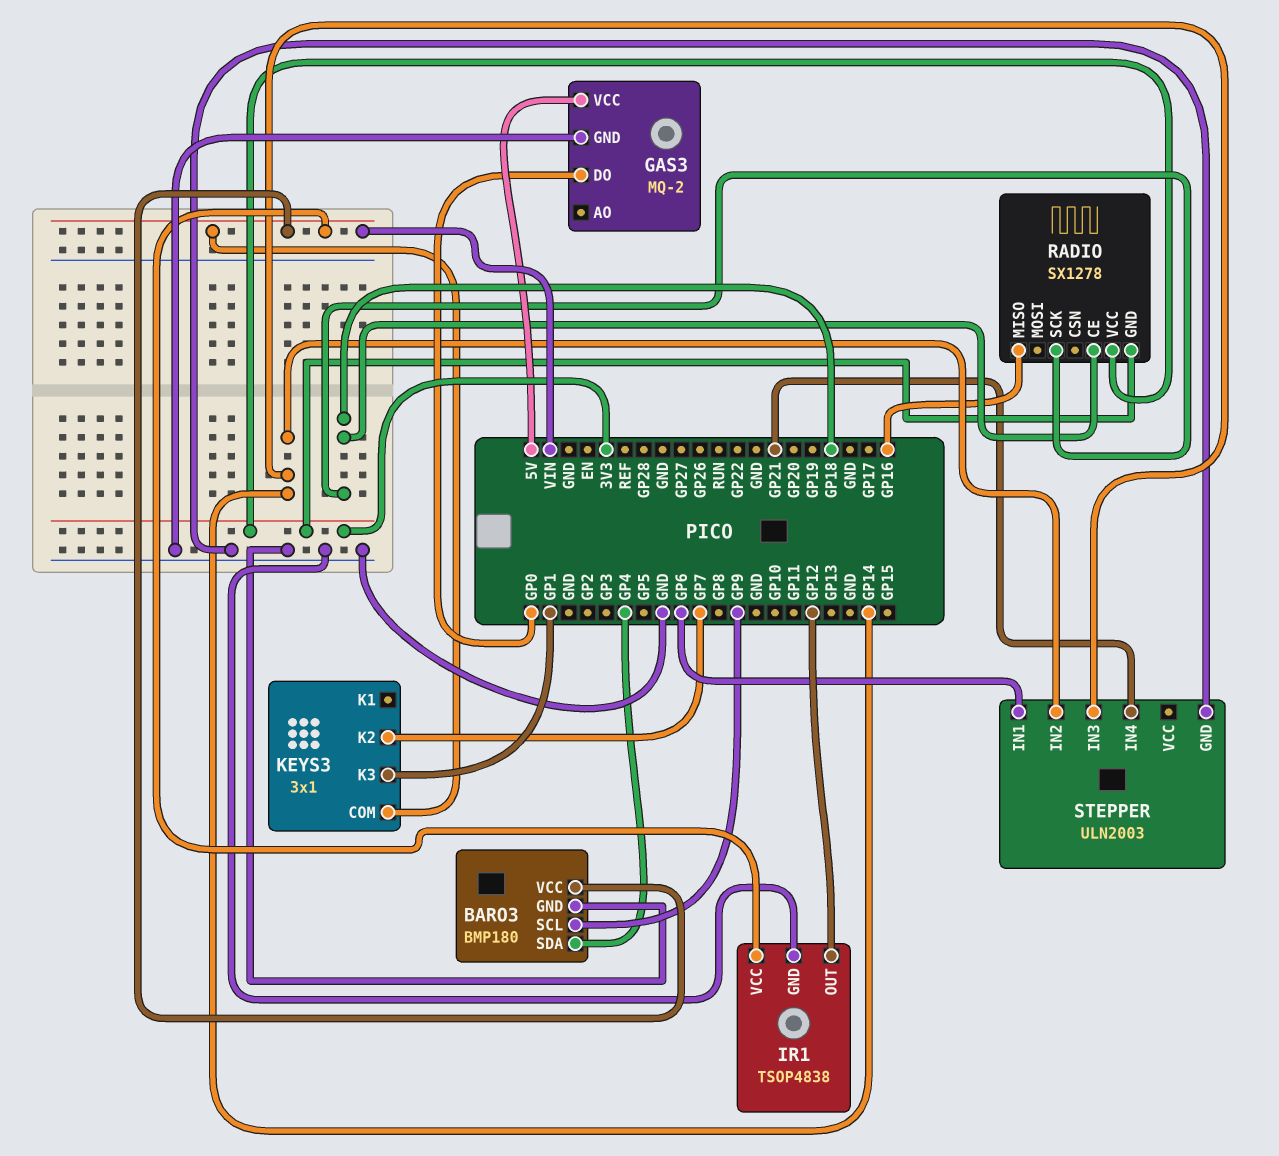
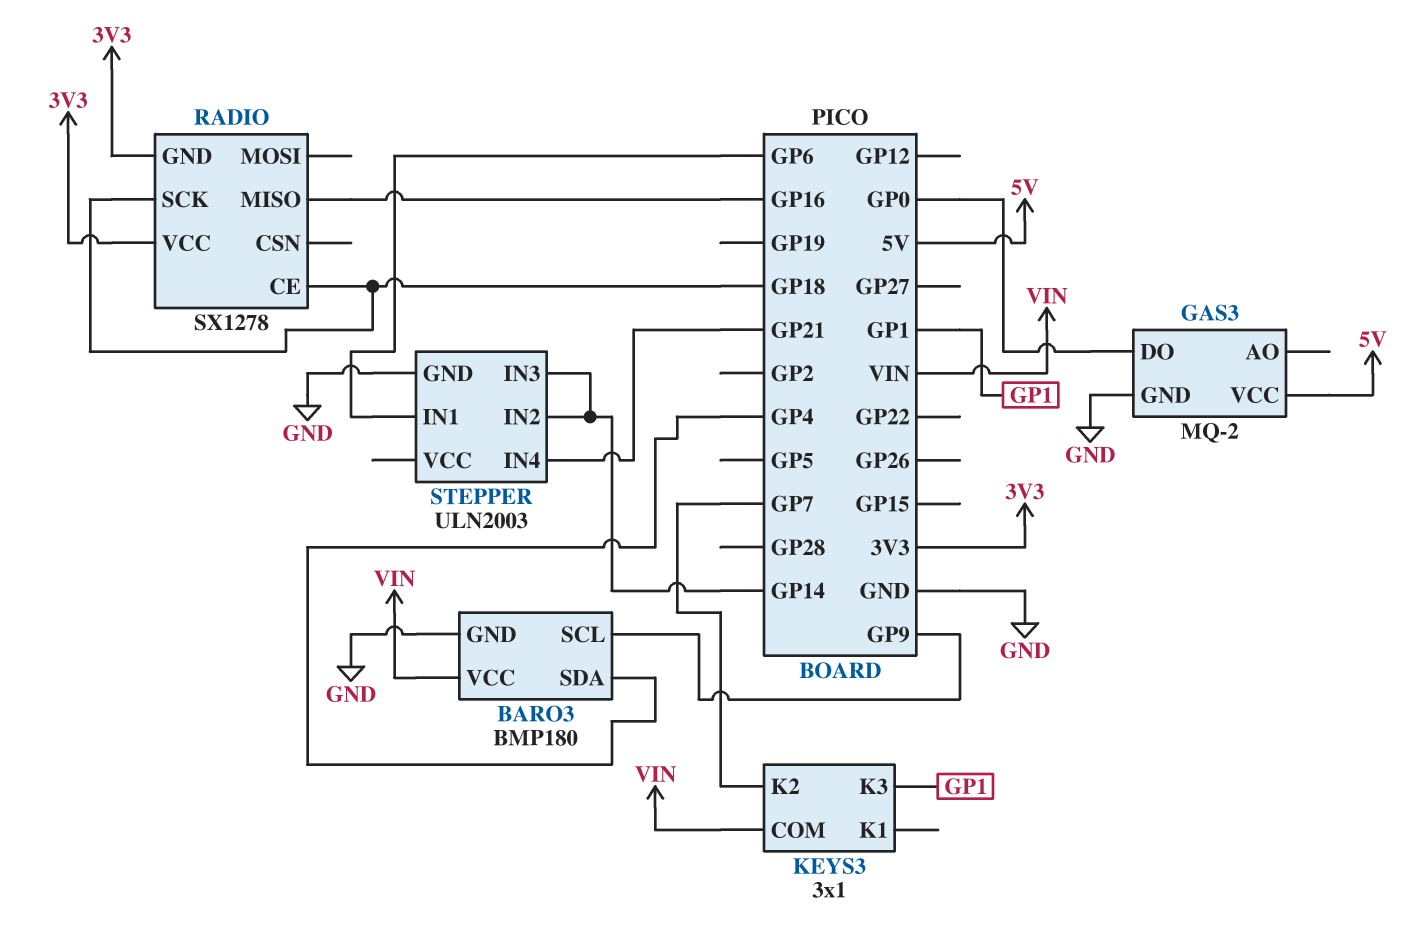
IR1: TSOP4838 -> none
IR1 pin GND: GND -> none
IR1 pin OUT: GP12 -> none
IR1 pin VCC: VIN -> none

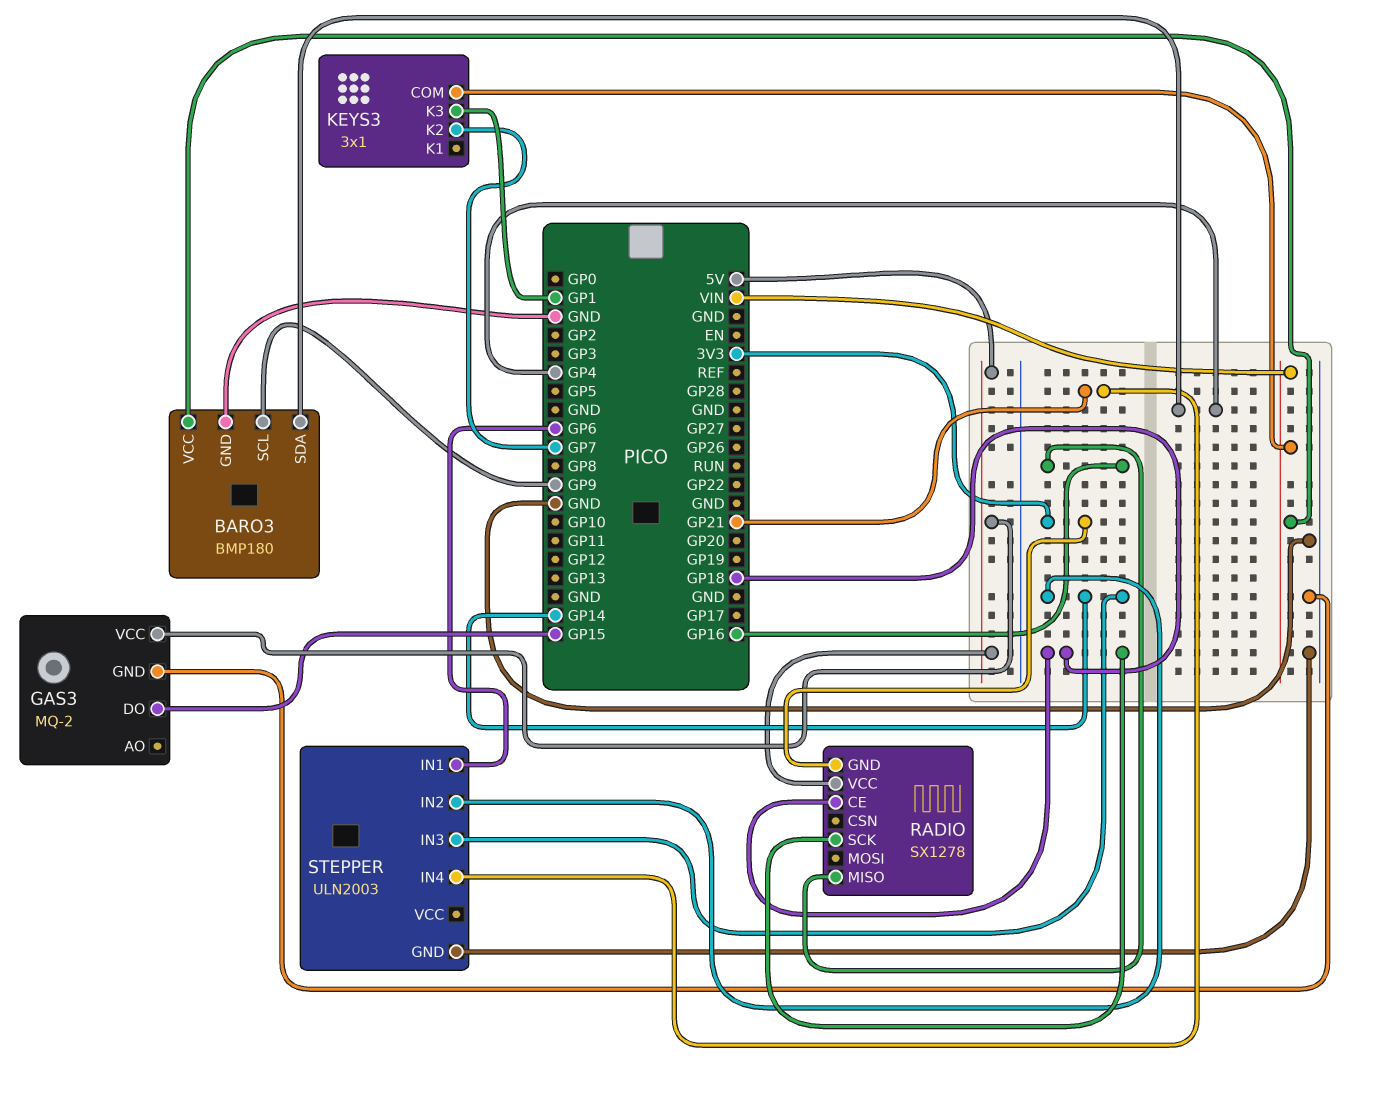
GAS3 pin DO: GP0 -> GP15
RADIO pin VCC: 3V3 -> 5V

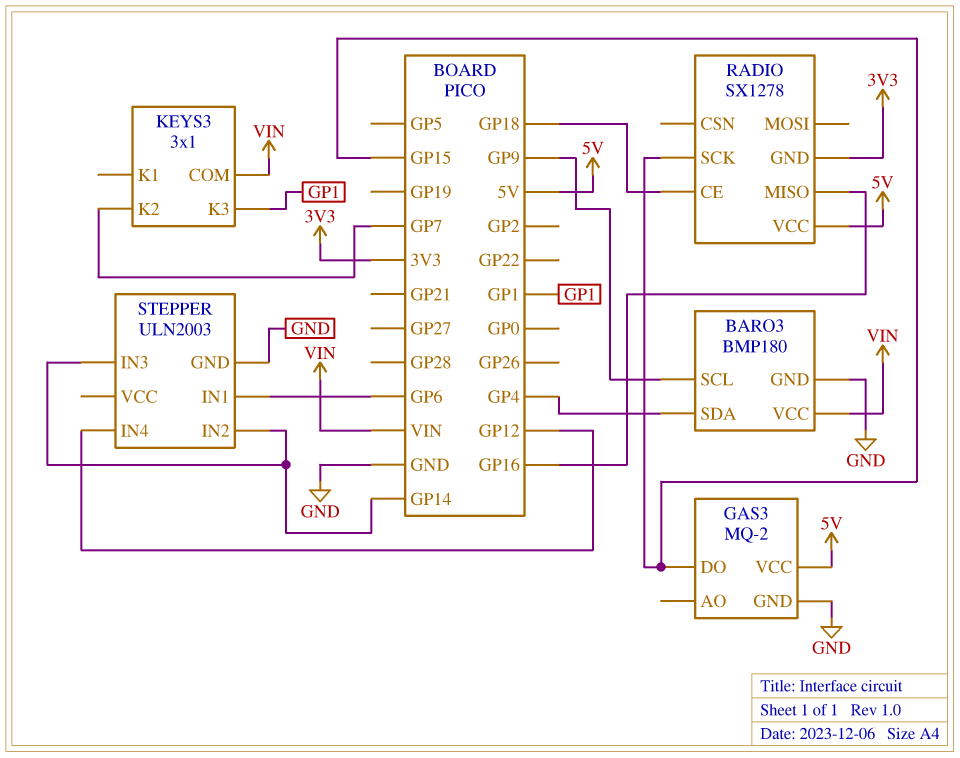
RADIO pin SCK: GP18 -> GP15
STEPPER pin IN4: GP21 -> GP12

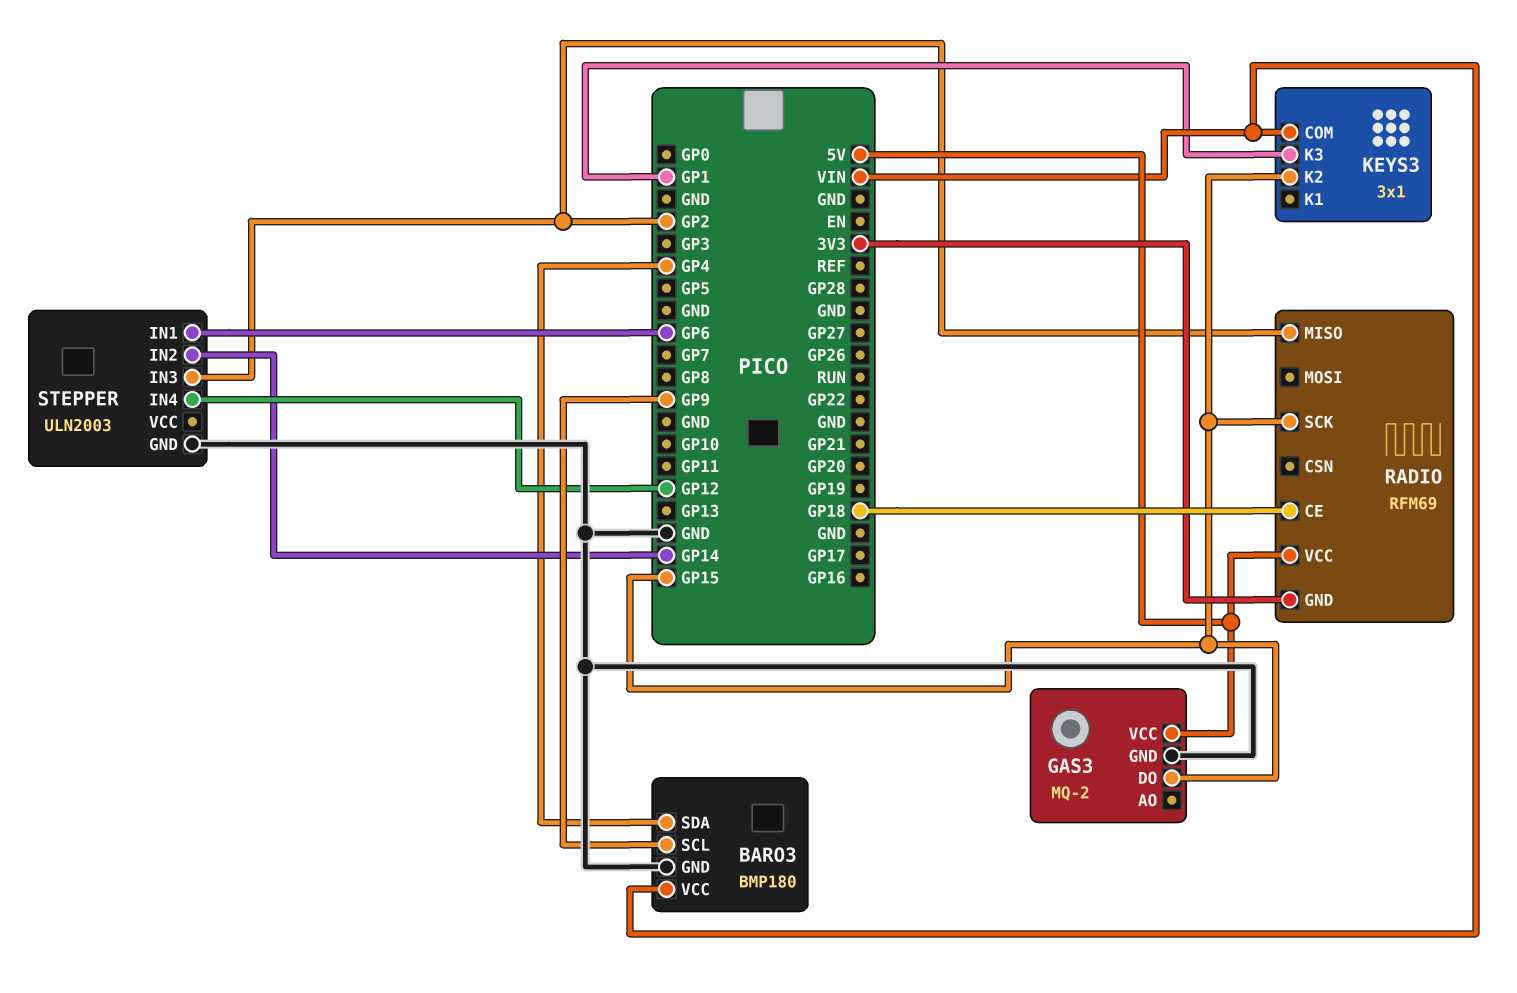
KEYS3 pin K2: GP7 -> GP15
RADIO: SX1278 -> RFM69
RADIO pin MISO: GP16 -> GP2
STEPPER pin IN3: GP14 -> GP2

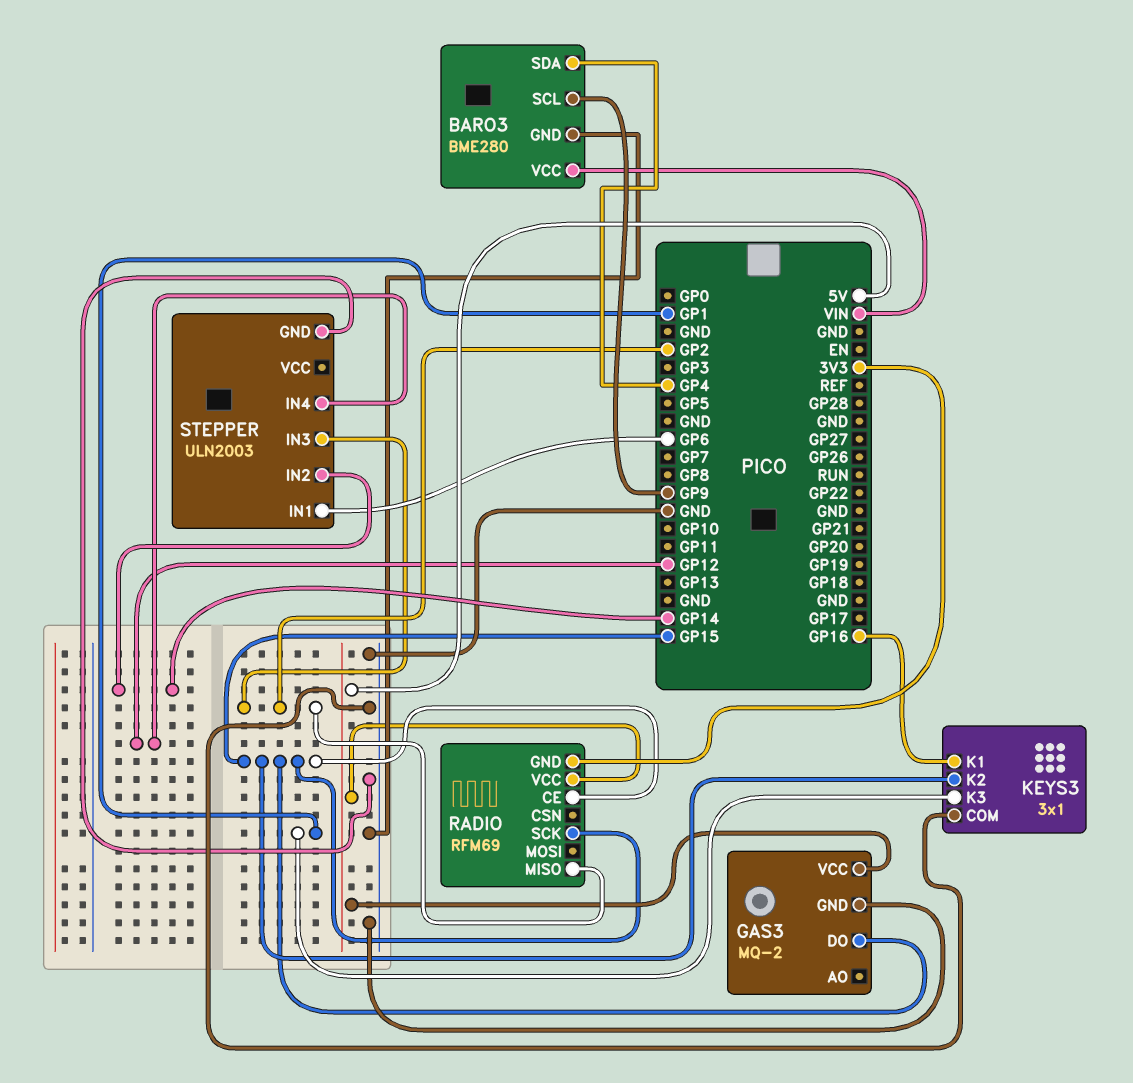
BARO3: BMP180 -> BME280
KEYS3 pin COM: VIN -> GND
KEYS3 pin K1: none -> GP16
RADIO pin CE: GP18 -> GP15

